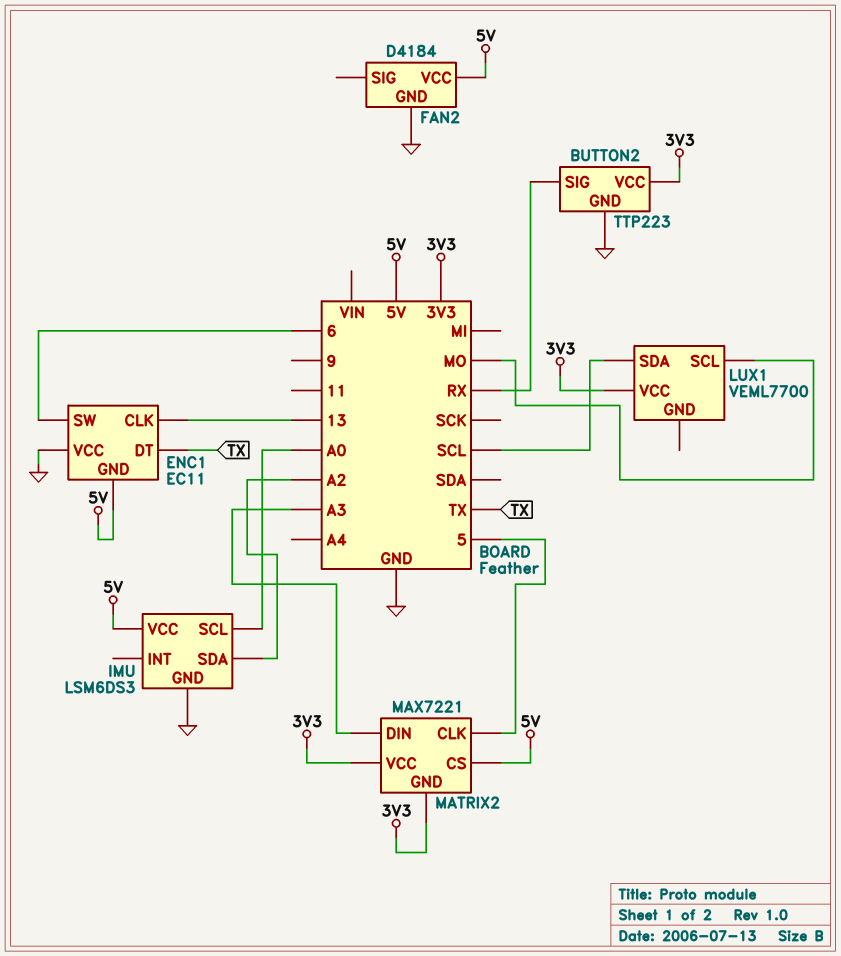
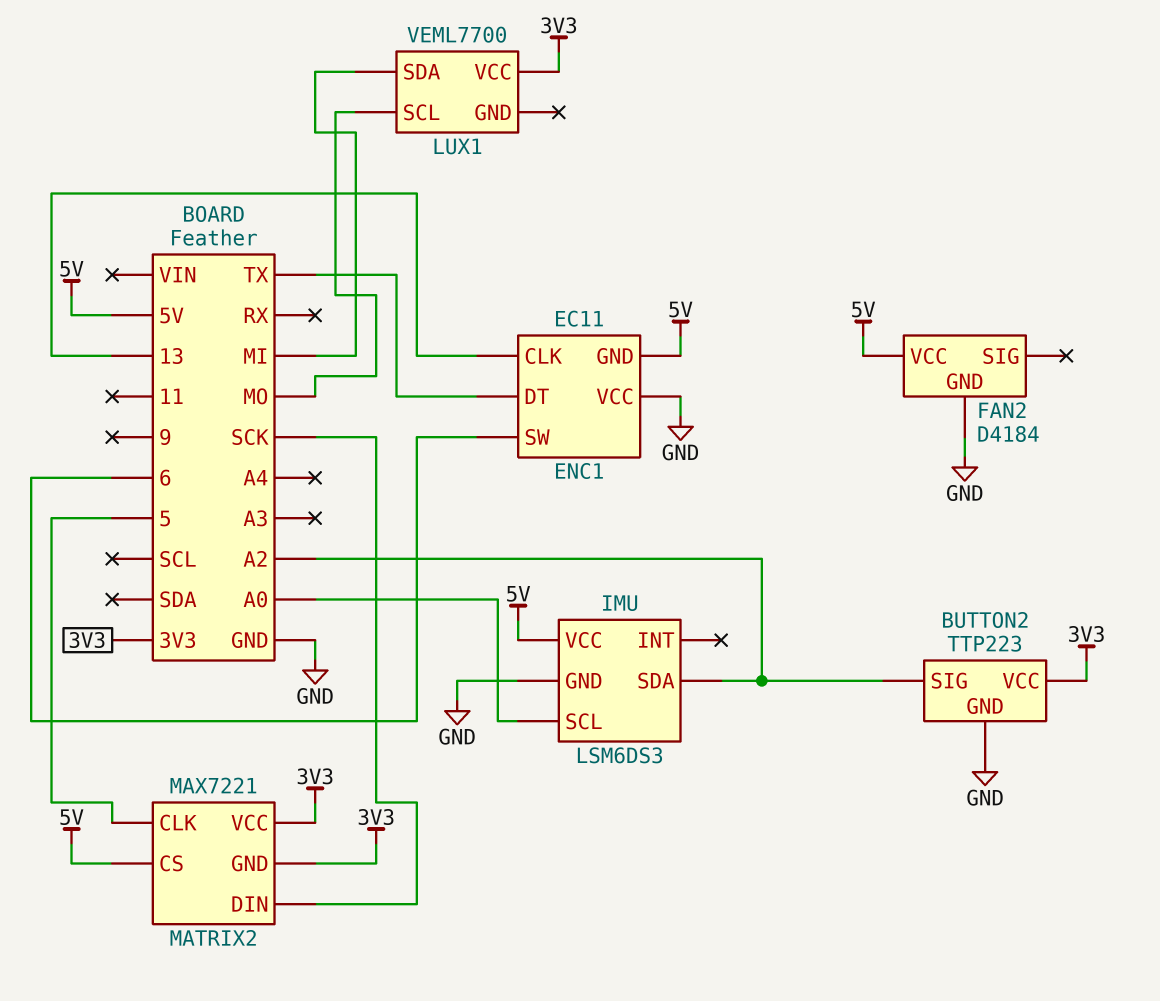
BUTTON2 pin SIG: RX -> A2
LUX1 pin SDA: SCL -> MI
MATRIX2 pin DIN: A3 -> SCK

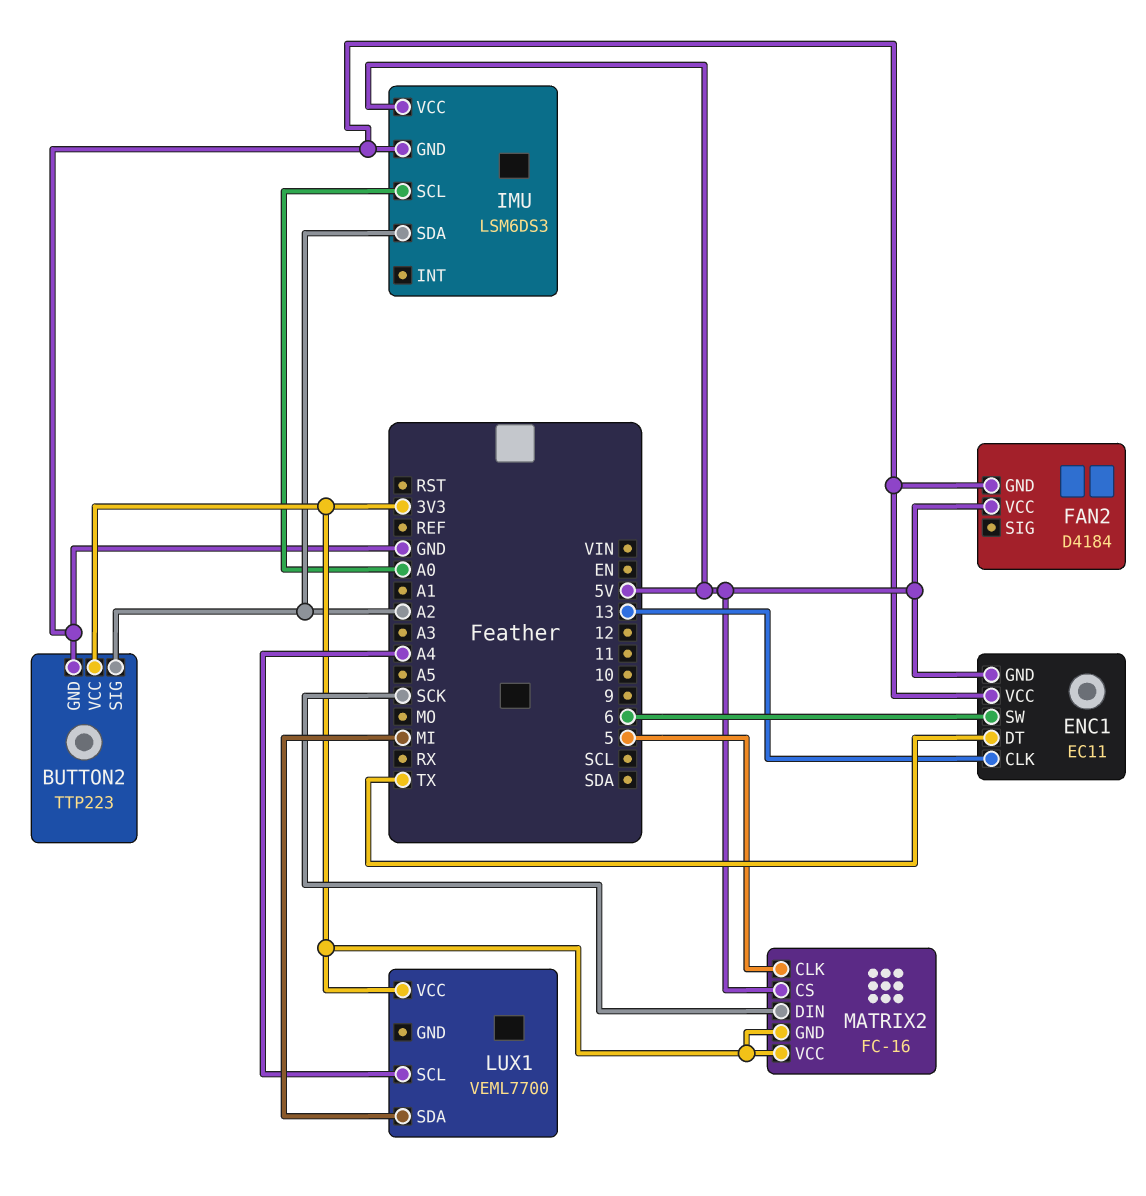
LUX1 pin SCL: MO -> A4
MATRIX2: MAX7221 -> FC-16

